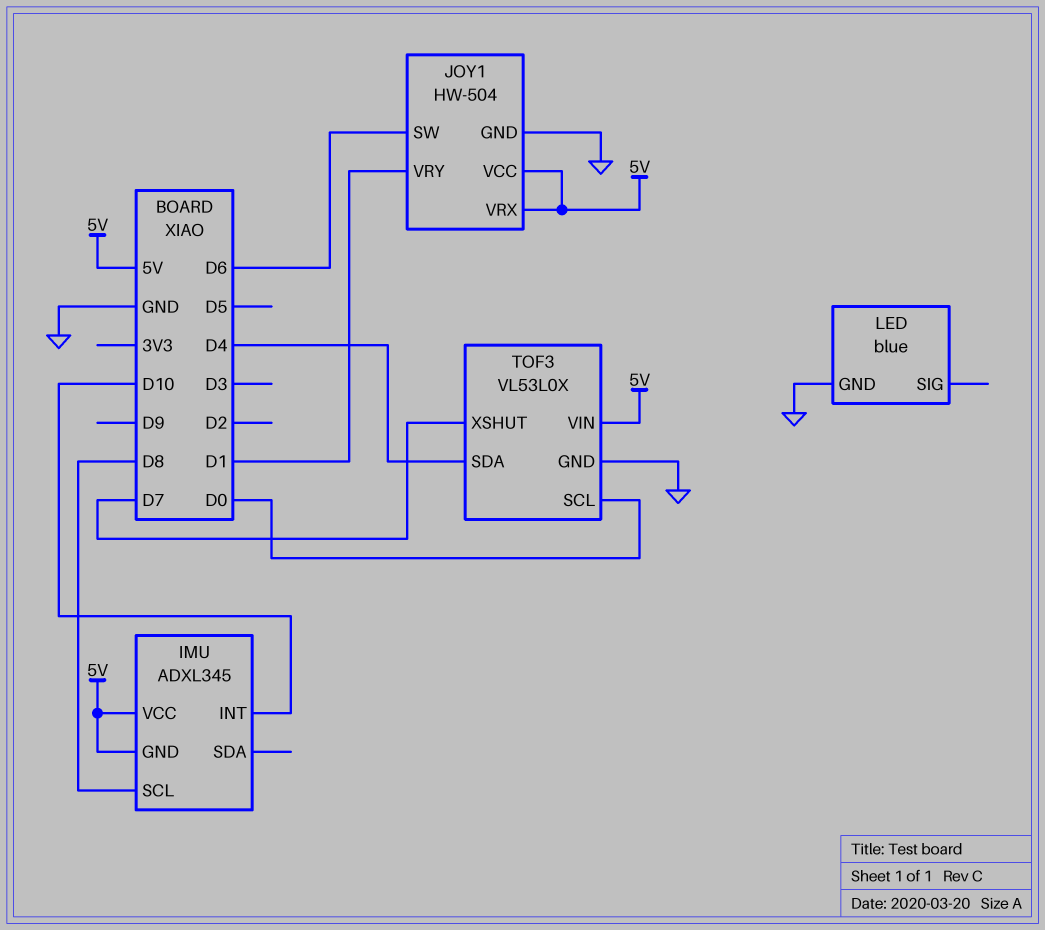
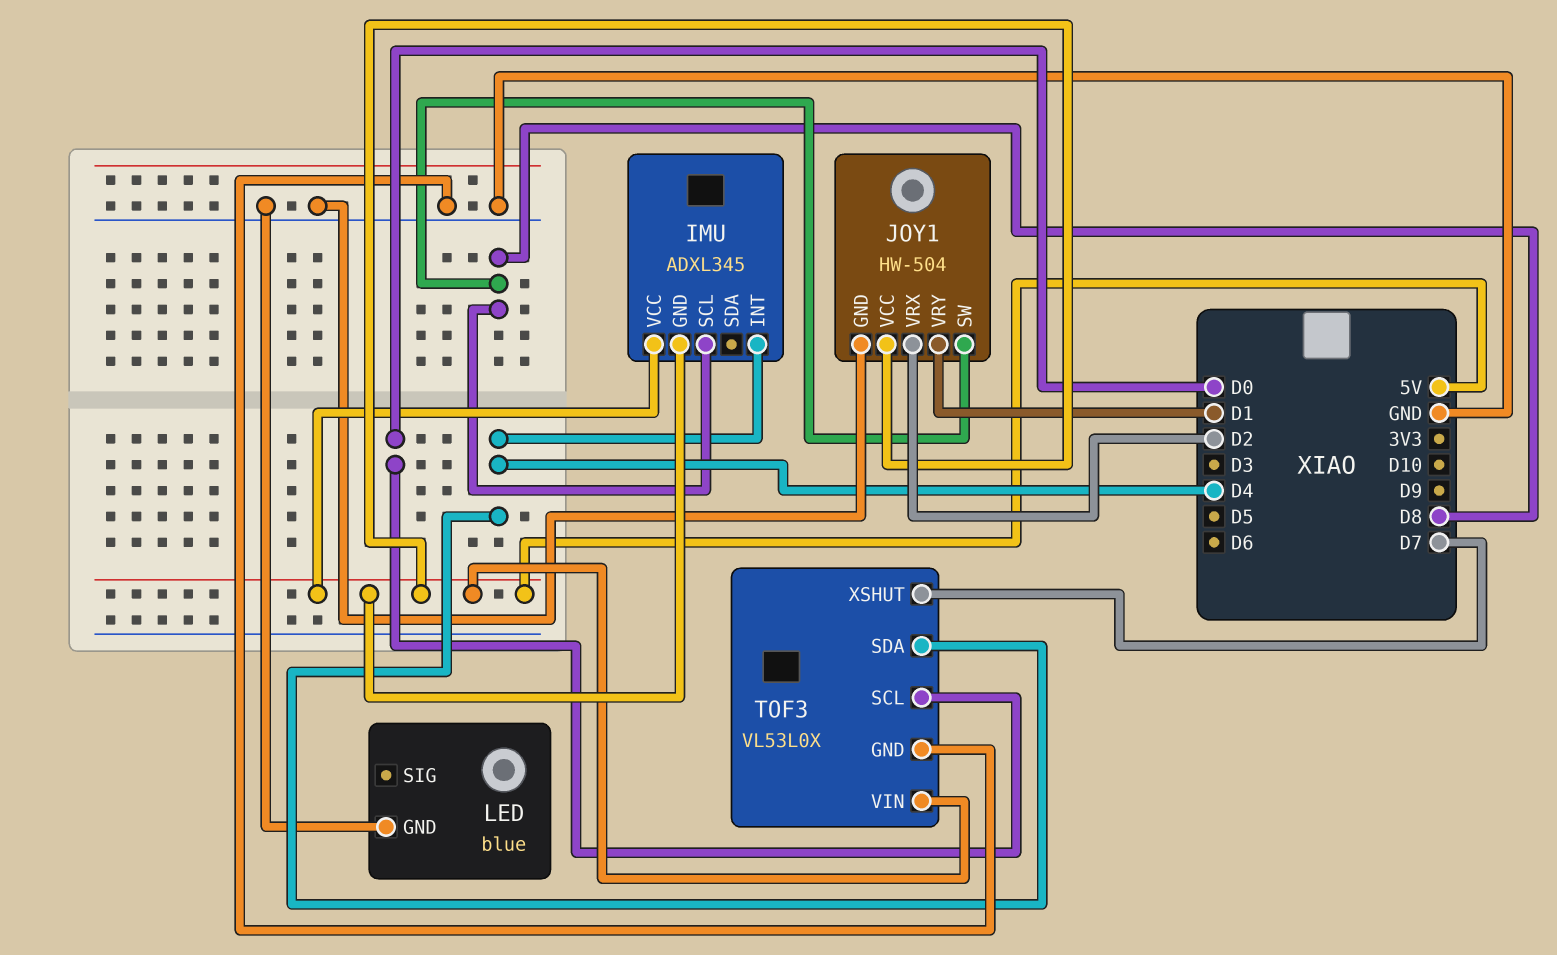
IMU pin INT: D10 -> D4
JOY1 pin SW: D6 -> D8
JOY1 pin VRX: 5V -> D2

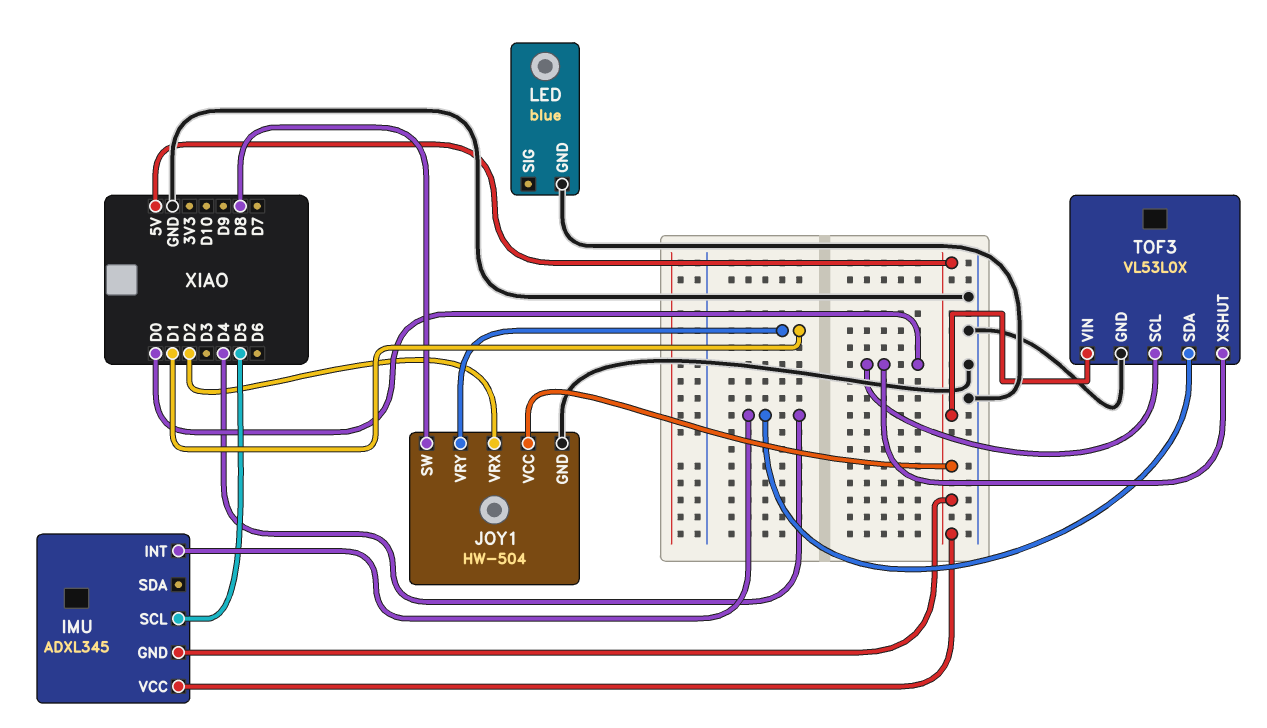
IMU pin SCL: D8 -> D5
TOF3 pin XSHUT: D7 -> D0

